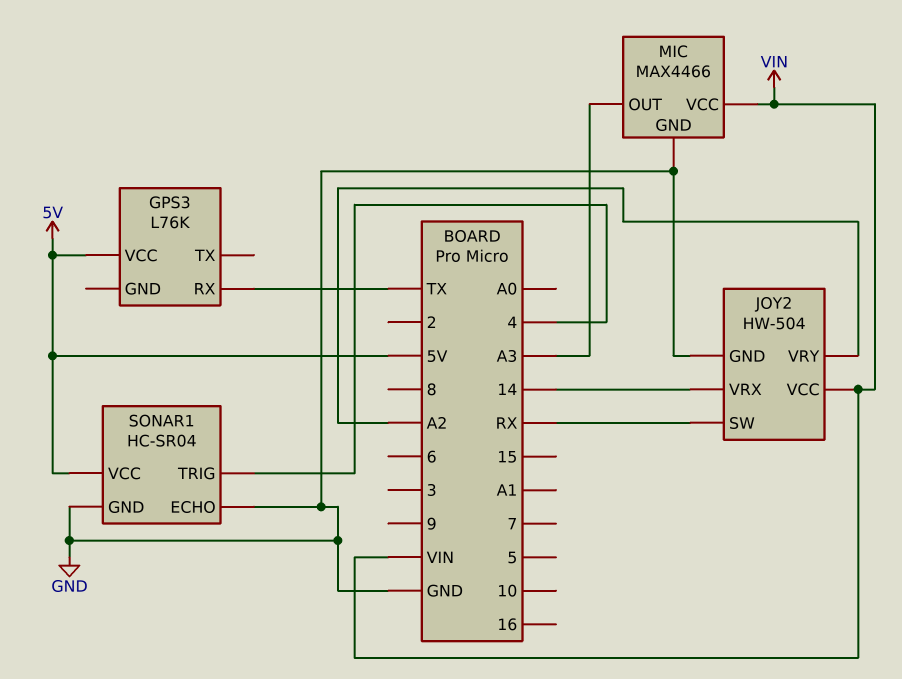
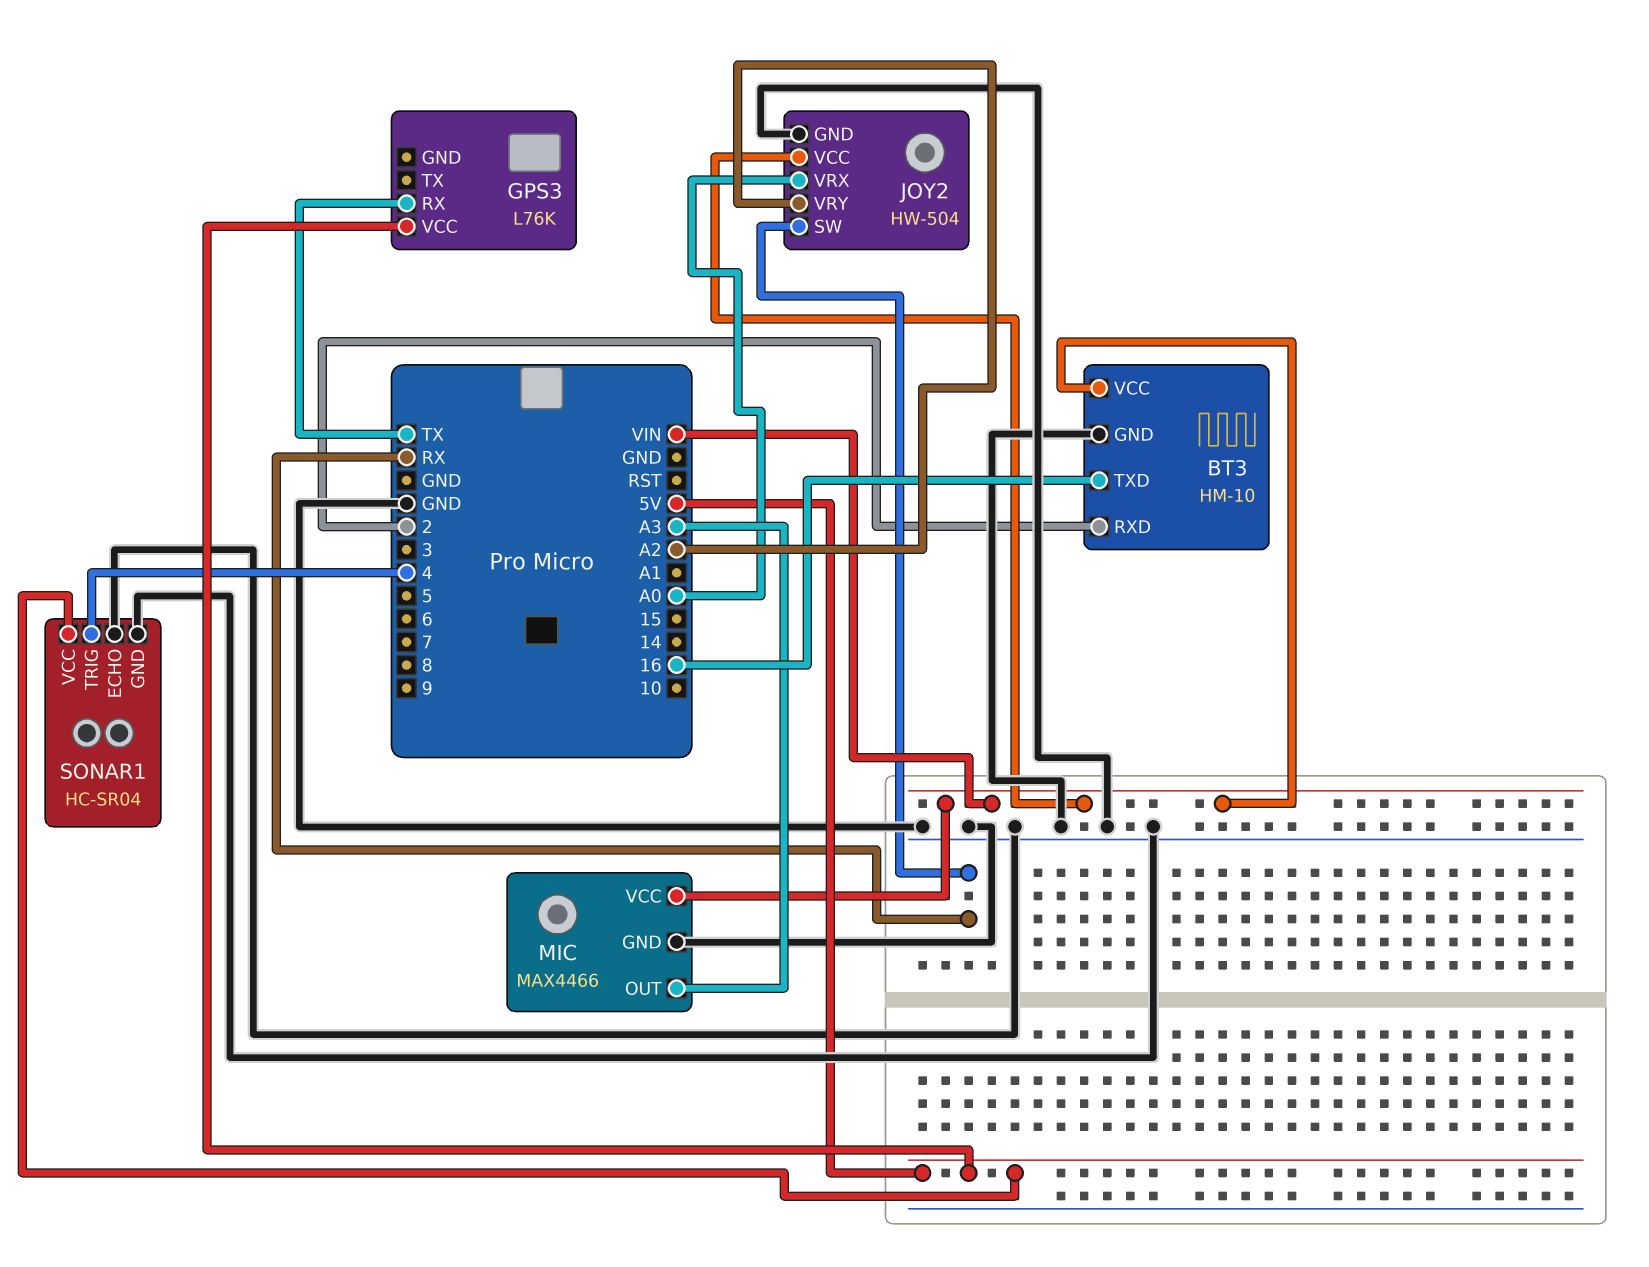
BT3: none -> HM-10
BT3 pin GND: none -> GND
BT3 pin RXD: none -> 2
BT3 pin TXD: none -> 16
BT3 pin VCC: none -> VIN
JOY2 pin VRX: 14 -> A0

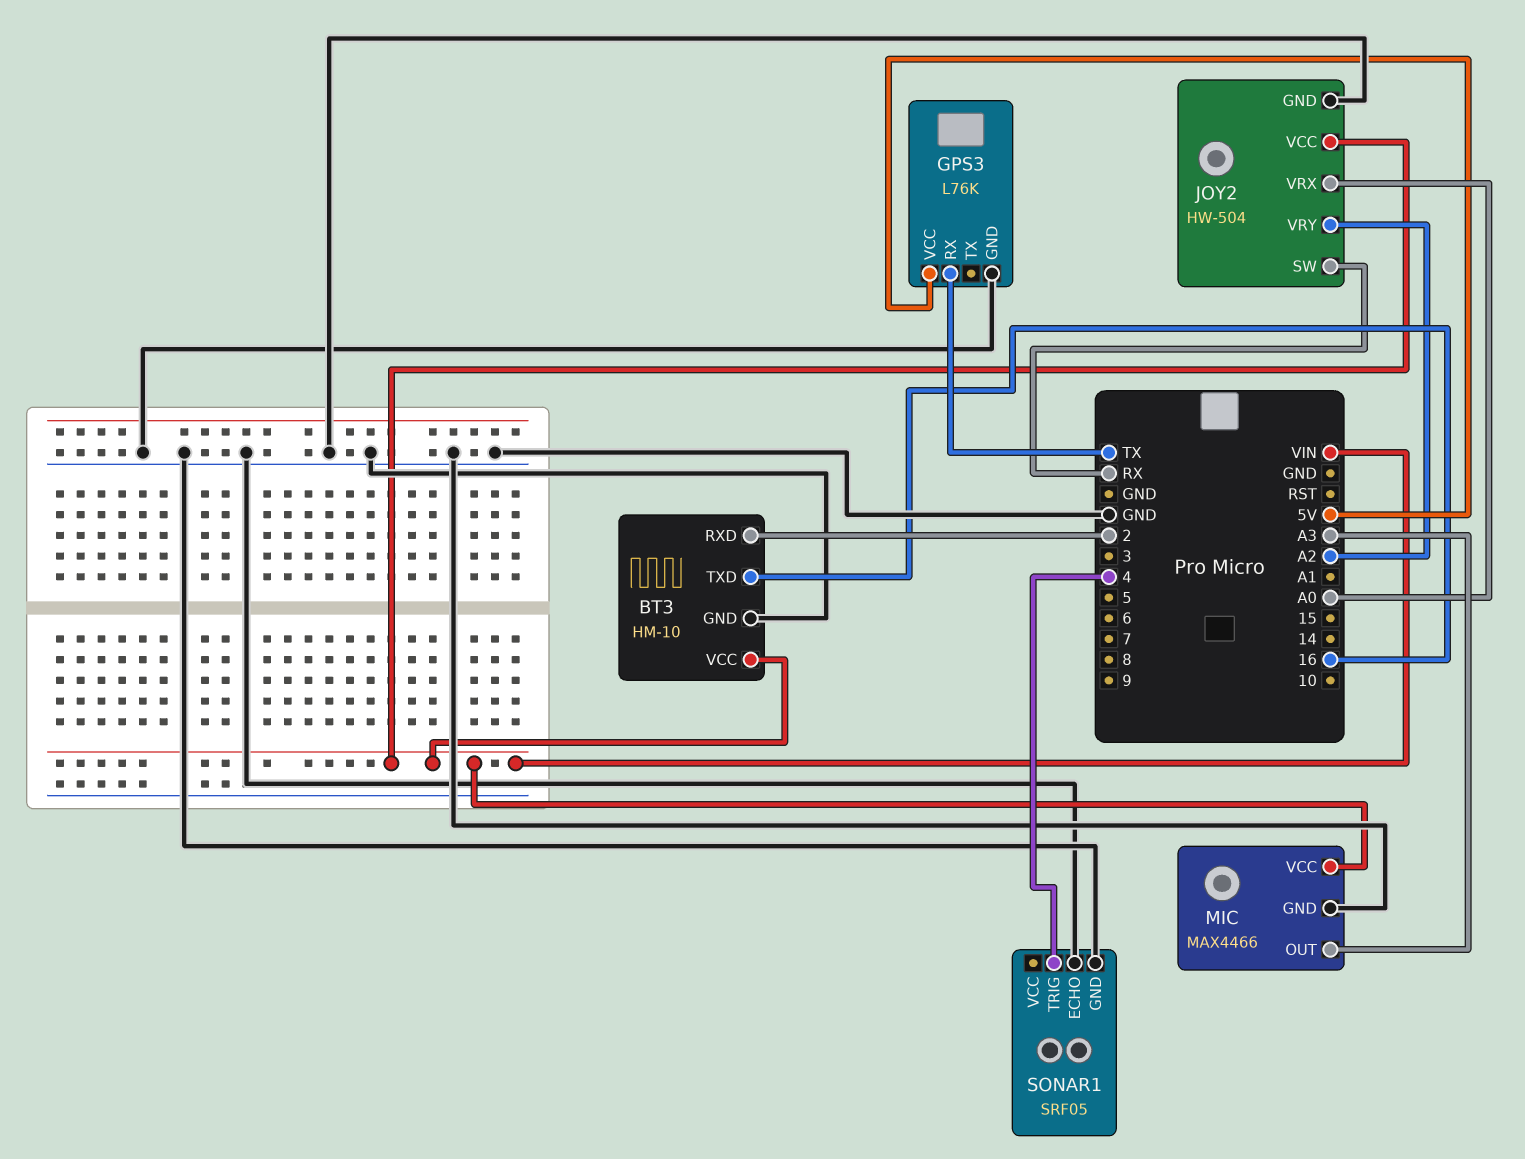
GPS3 pin GND: none -> GND
SONAR1: HC-SR04 -> SRF05
SONAR1 pin VCC: 5V -> none

